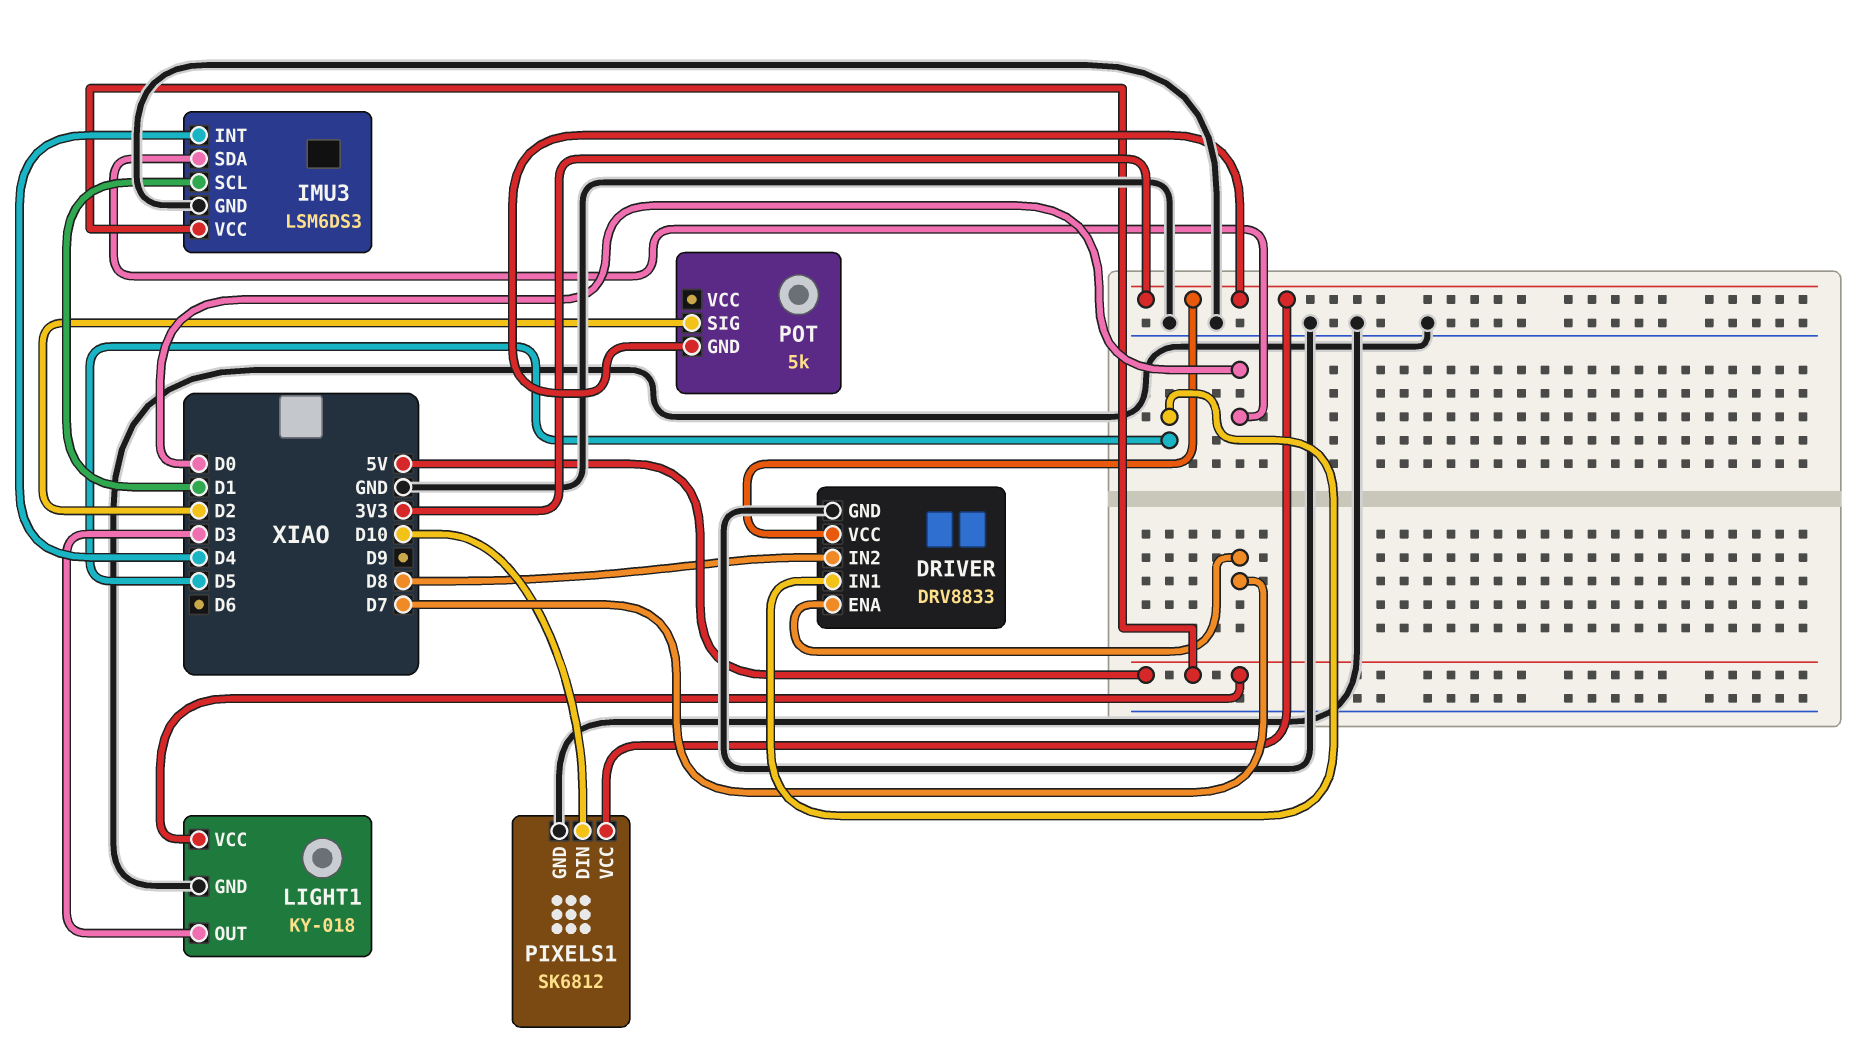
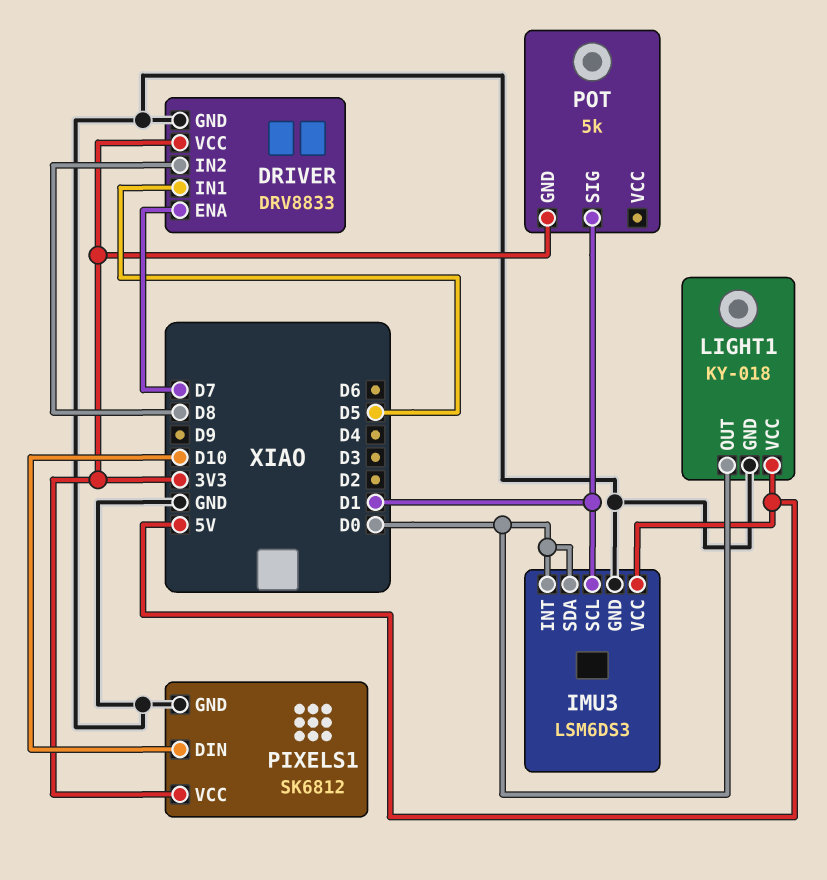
IMU3 pin INT: D4 -> D0
LIGHT1 pin OUT: D3 -> D0
POT pin SIG: D2 -> D1

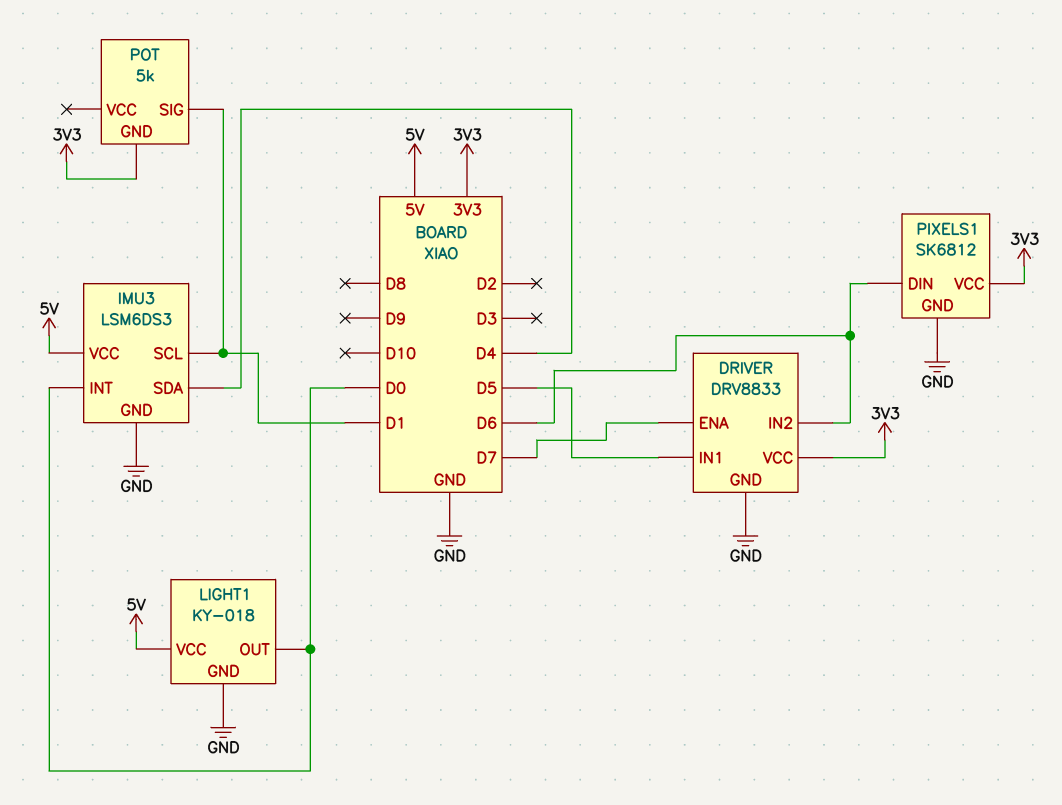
DRIVER pin IN2: D8 -> D6
IMU3 pin SDA: D0 -> D4
PIXELS1 pin DIN: D10 -> D6

